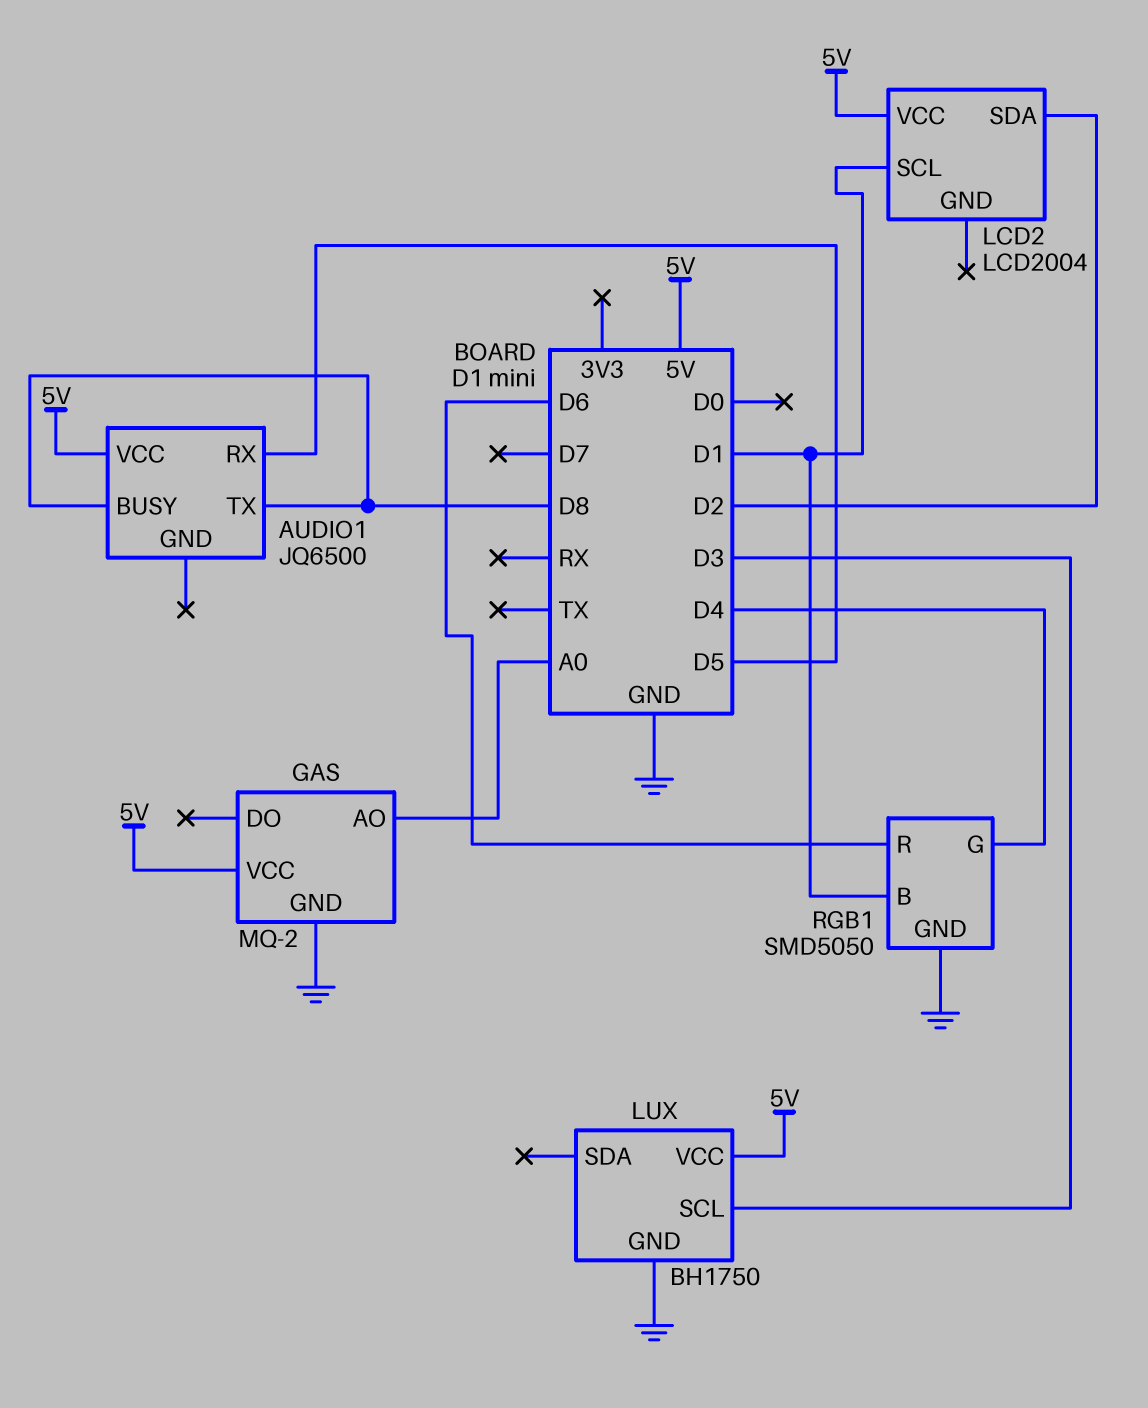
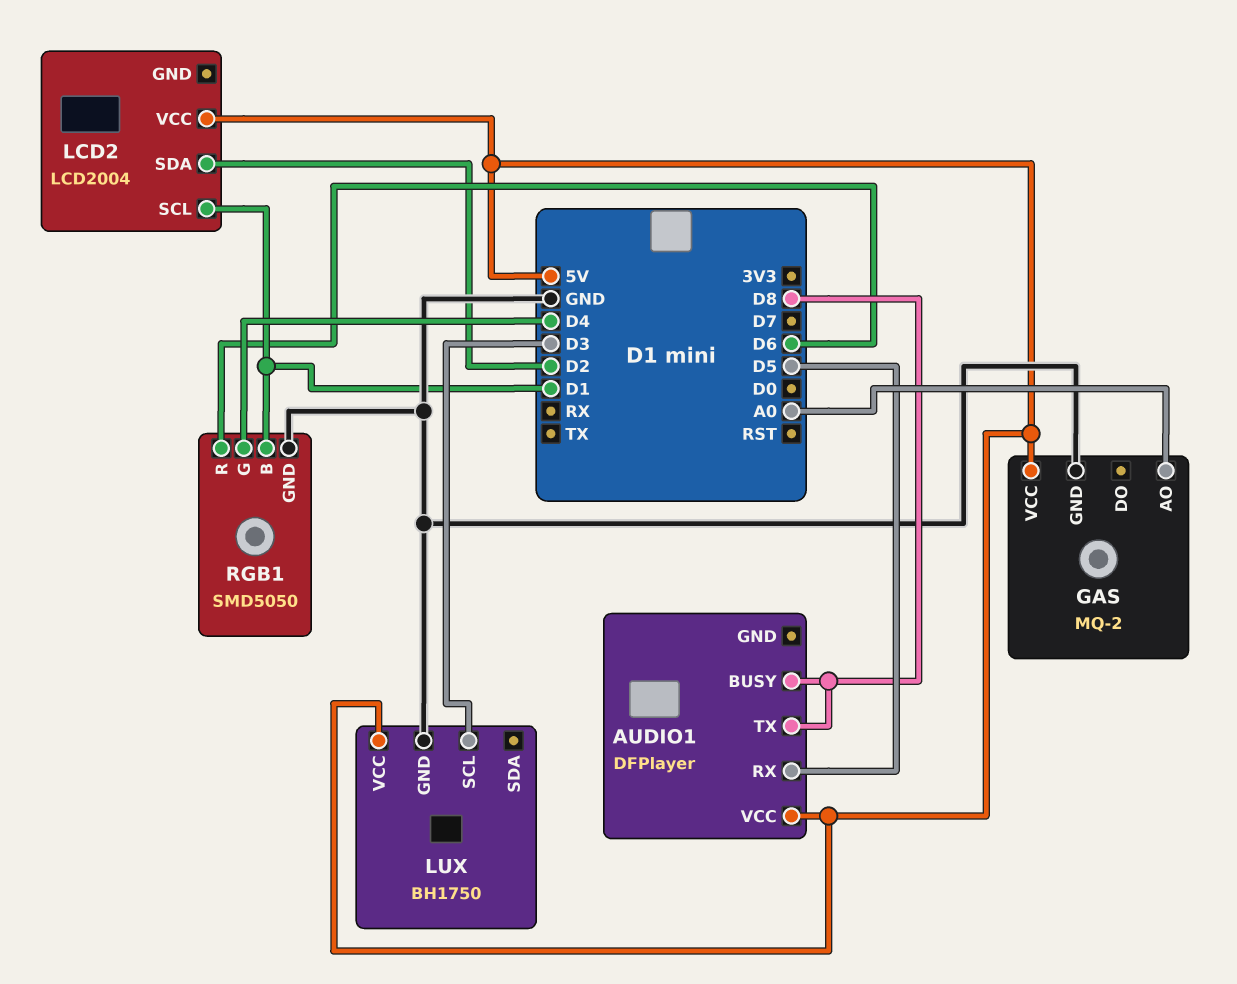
AUDIO1: JQ6500 -> DFPlayer

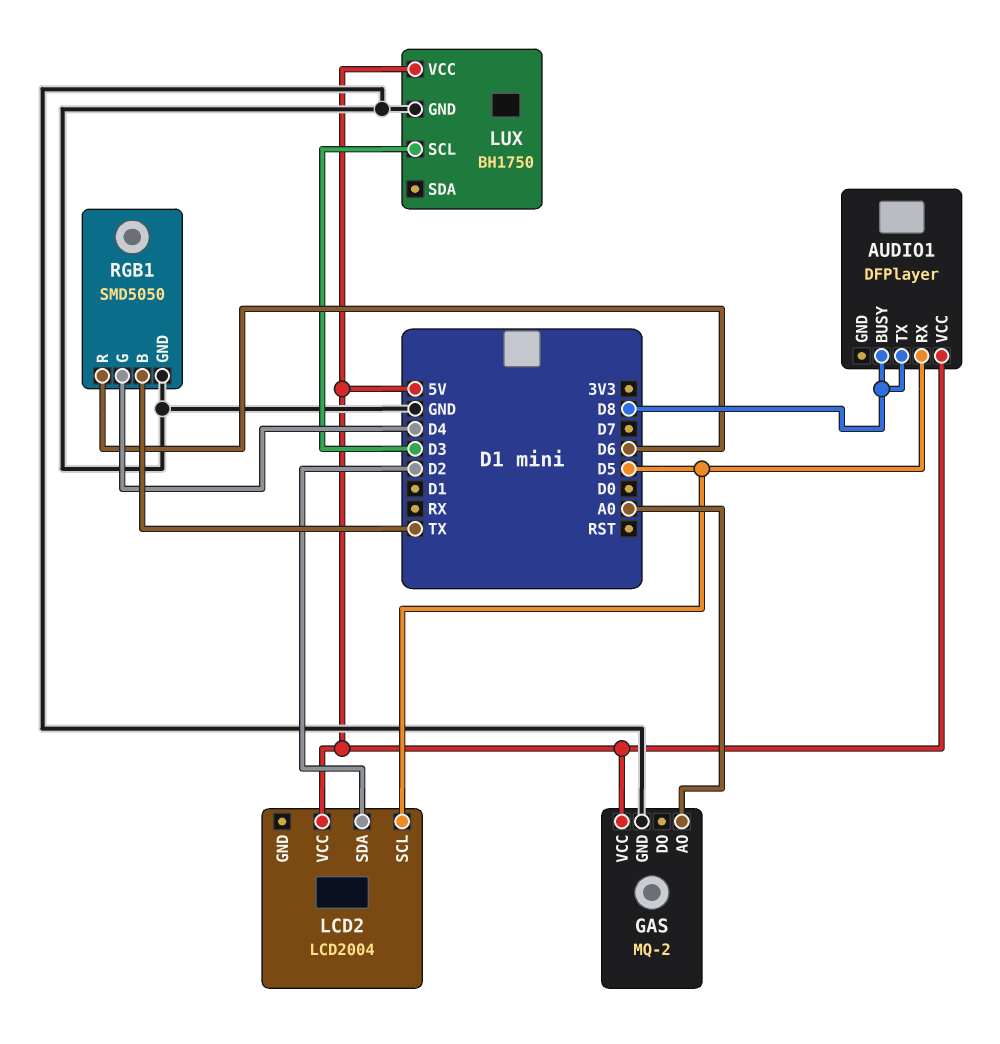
LCD2 pin SCL: D1 -> D5
RGB1 pin B: D1 -> TX

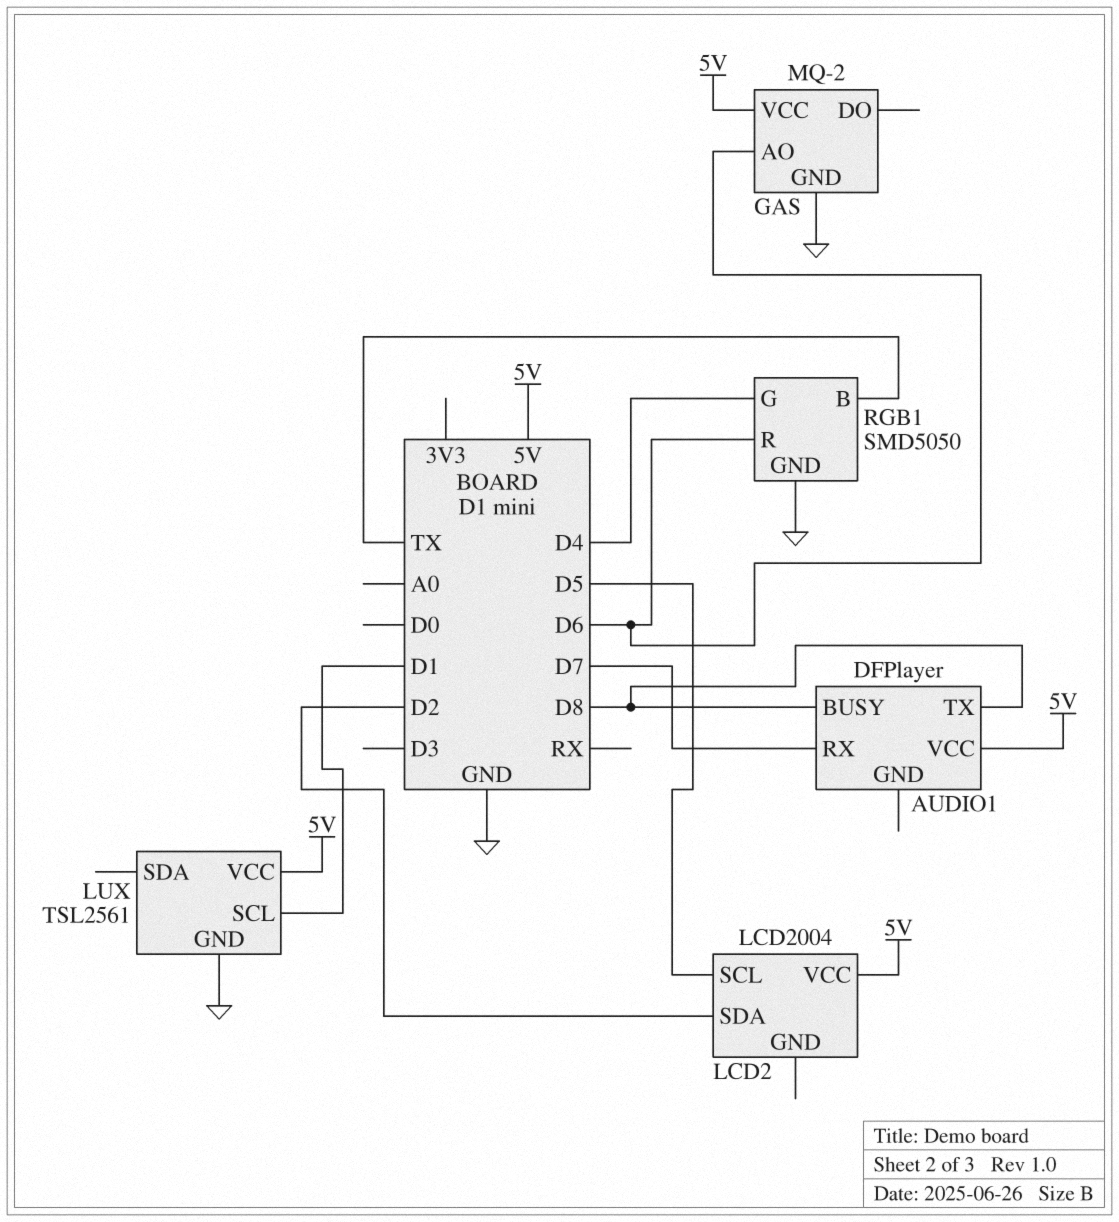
AUDIO1 pin RX: D5 -> D7
GAS pin AO: A0 -> D6
LUX: BH1750 -> TSL2561
LUX pin SCL: D3 -> D1

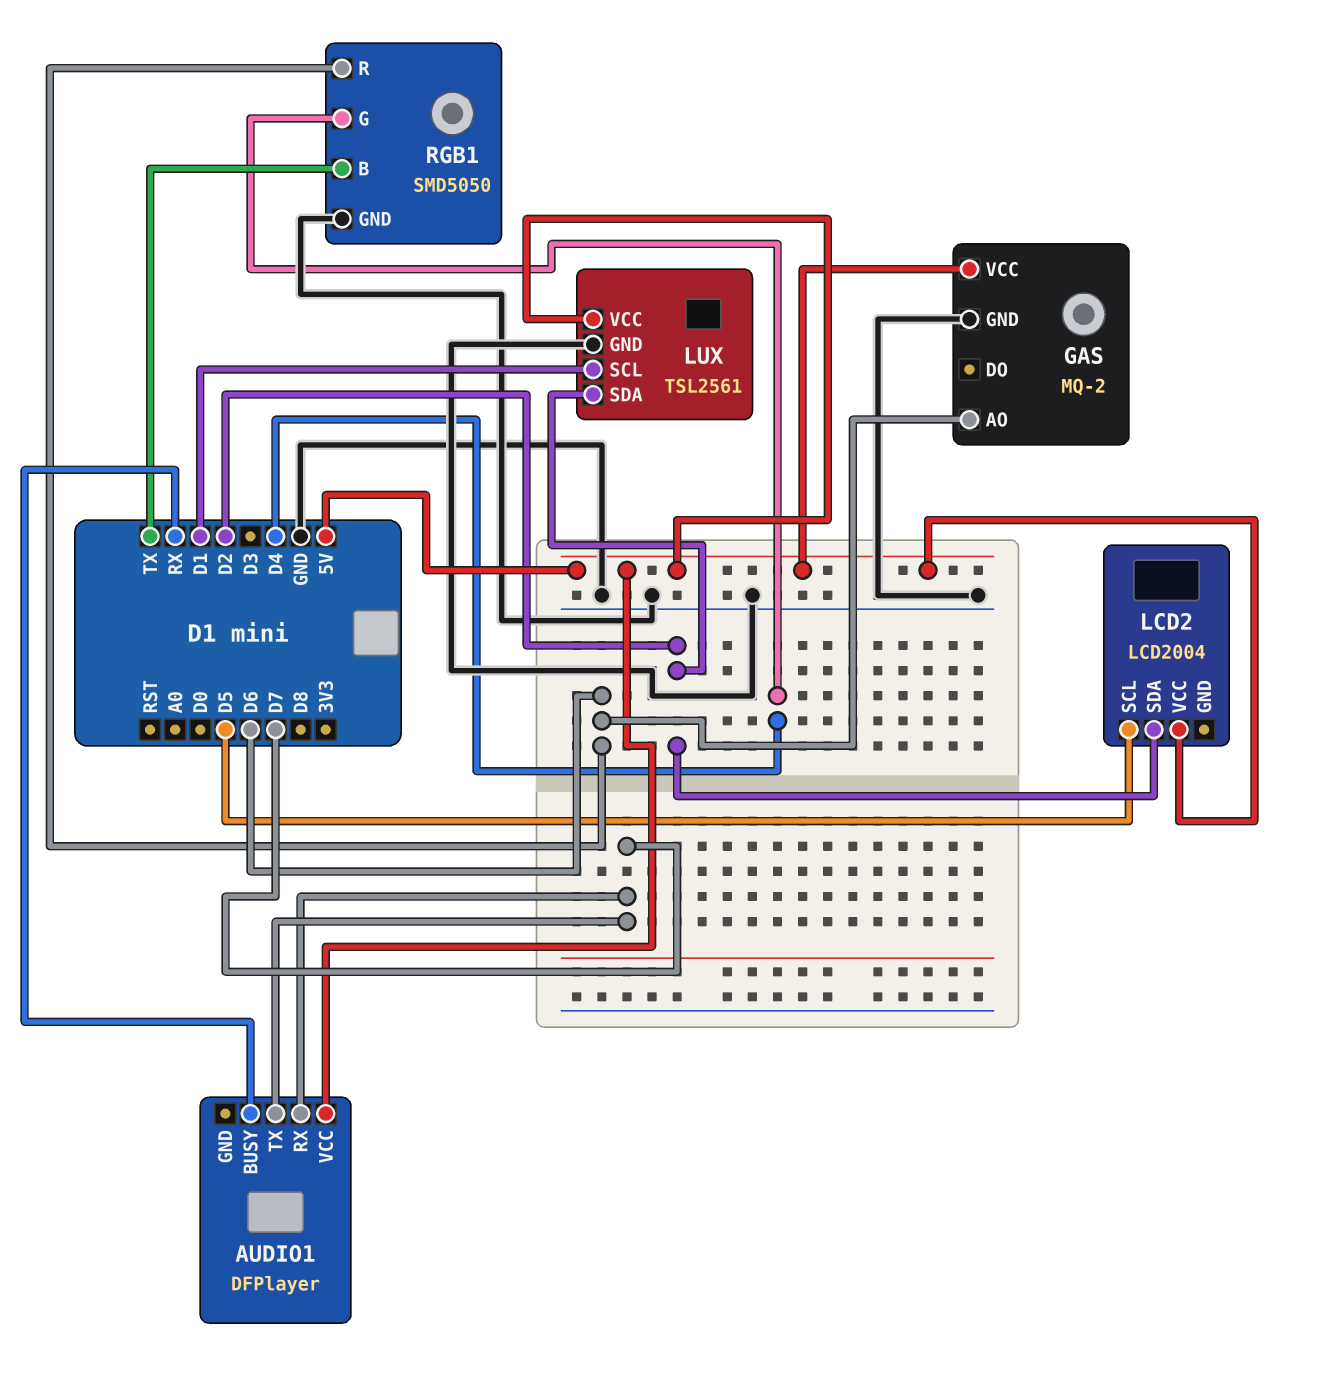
AUDIO1 pin BUSY: D8 -> RX
AUDIO1 pin TX: D8 -> D7
LUX pin SDA: none -> D2

